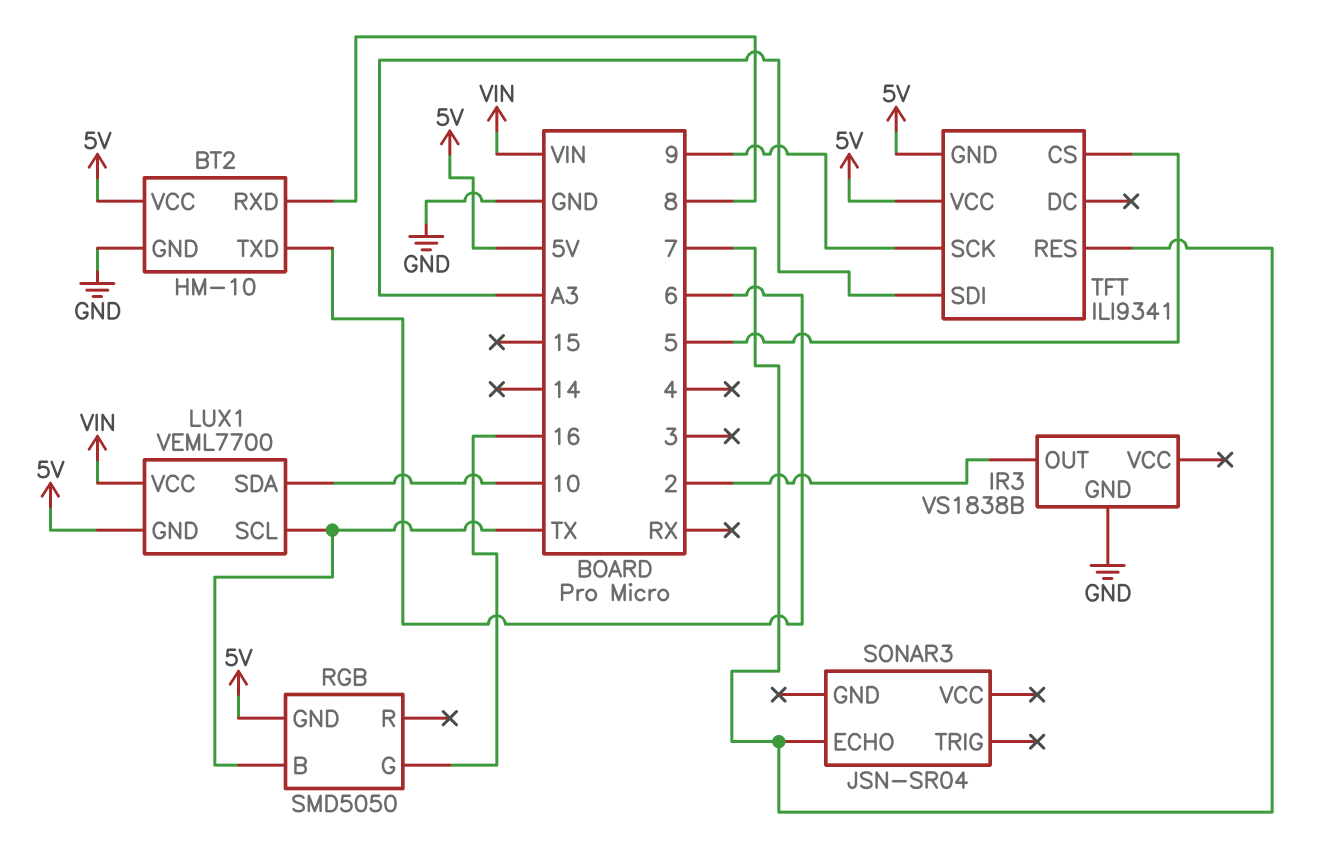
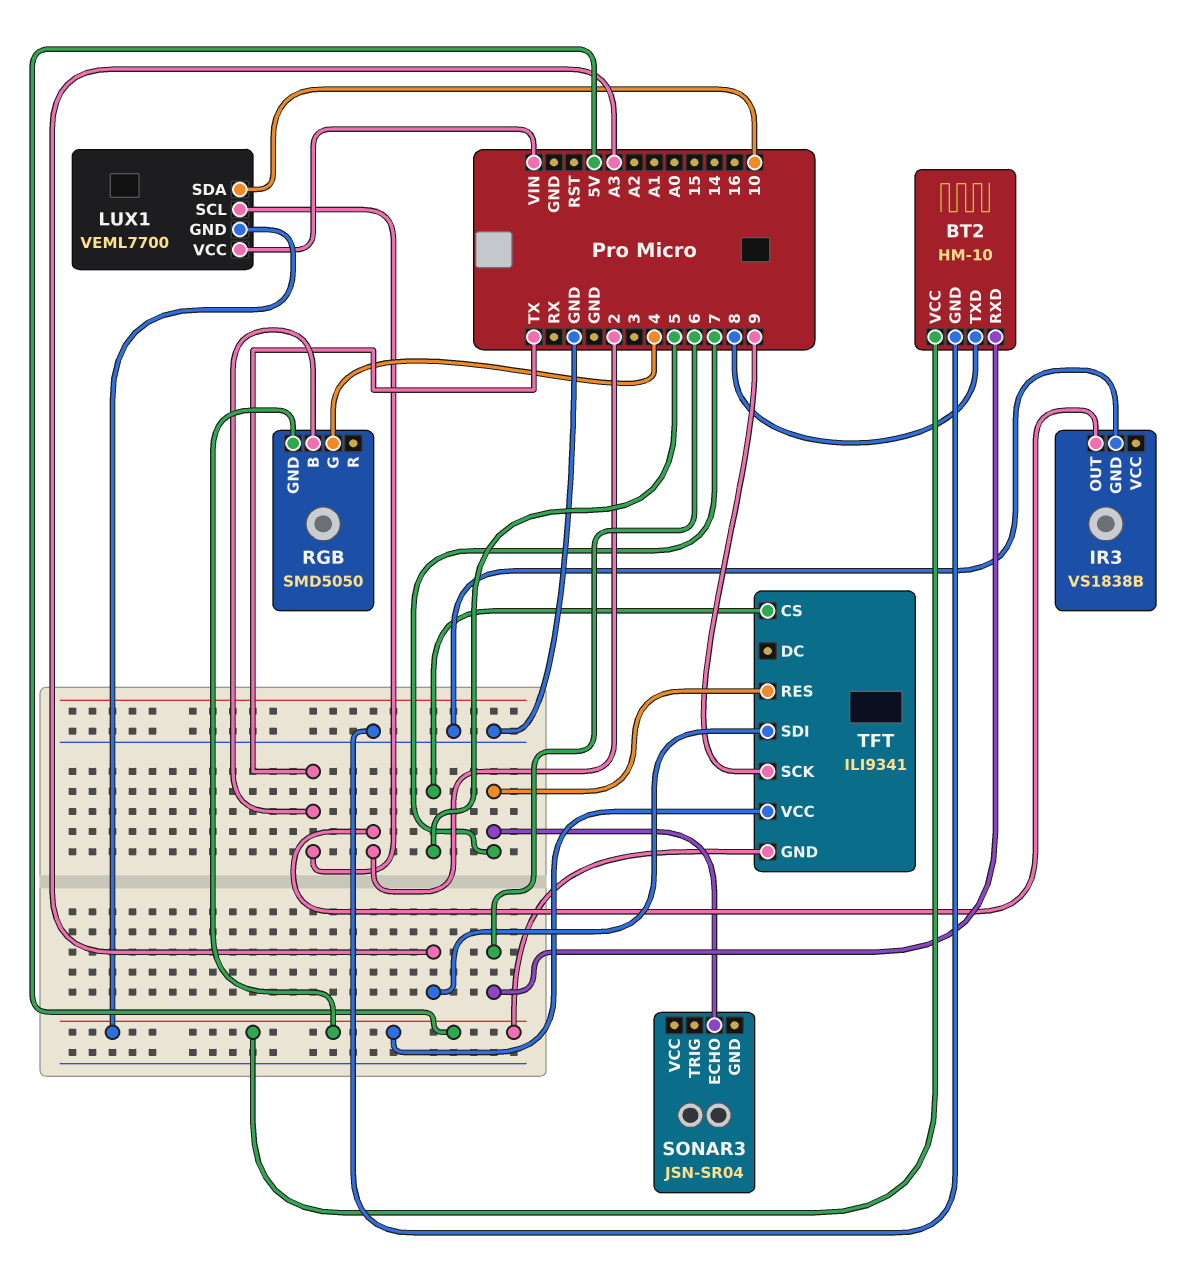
BT2 pin RXD: 8 -> 6
BT2 pin TXD: 6 -> 8
RGB pin G: 16 -> 4

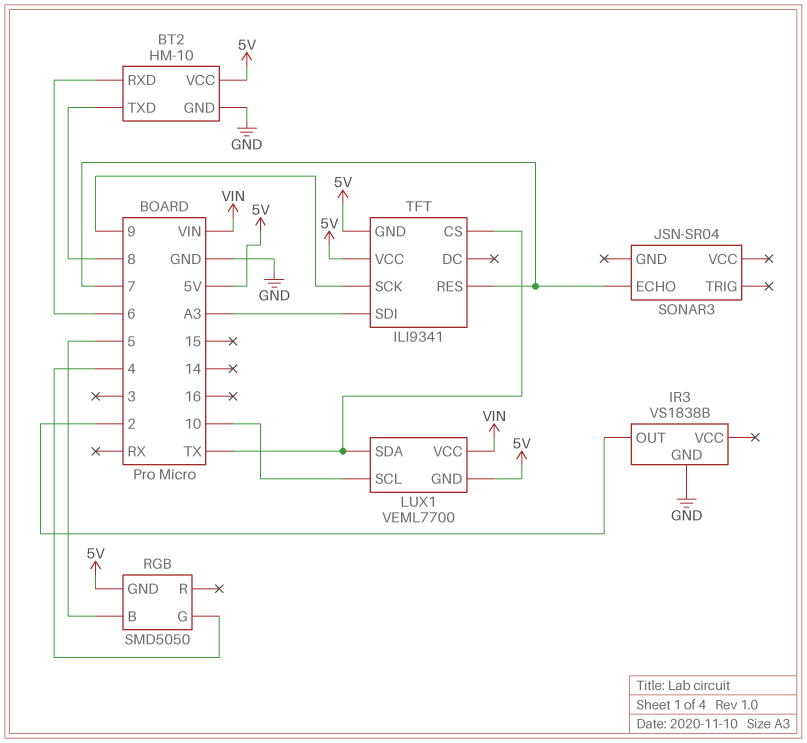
LUX1 pin SCL: TX -> 10
LUX1 pin SDA: 10 -> TX
RGB pin B: TX -> 5
TFT pin CS: 5 -> TX

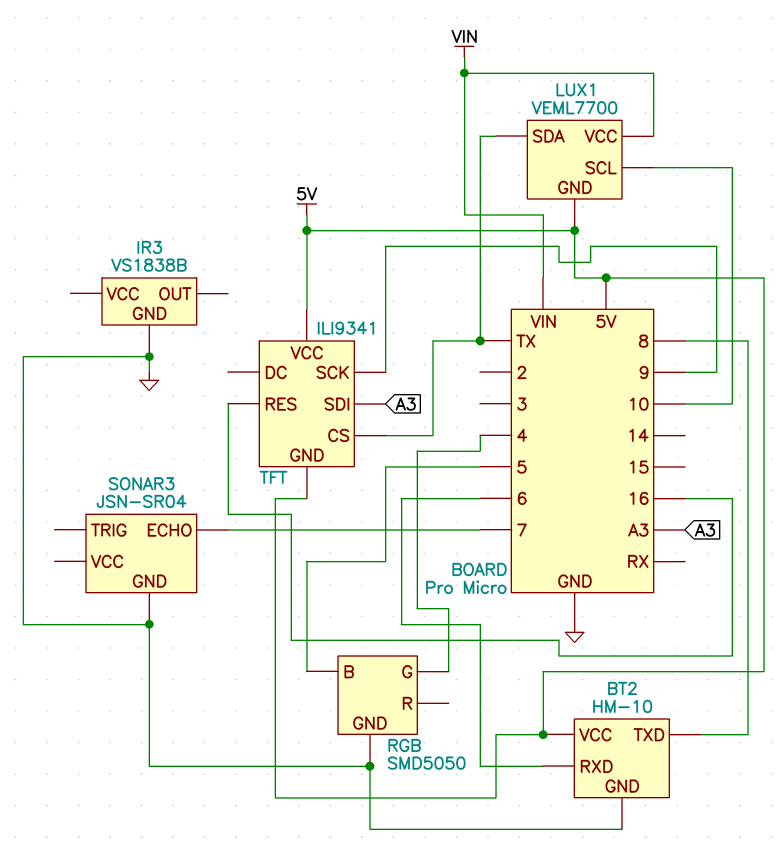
IR3 pin OUT: 2 -> none
RGB pin GND: 5V -> GND
SONAR3 pin GND: none -> GND
TFT pin RES: 7 -> 16

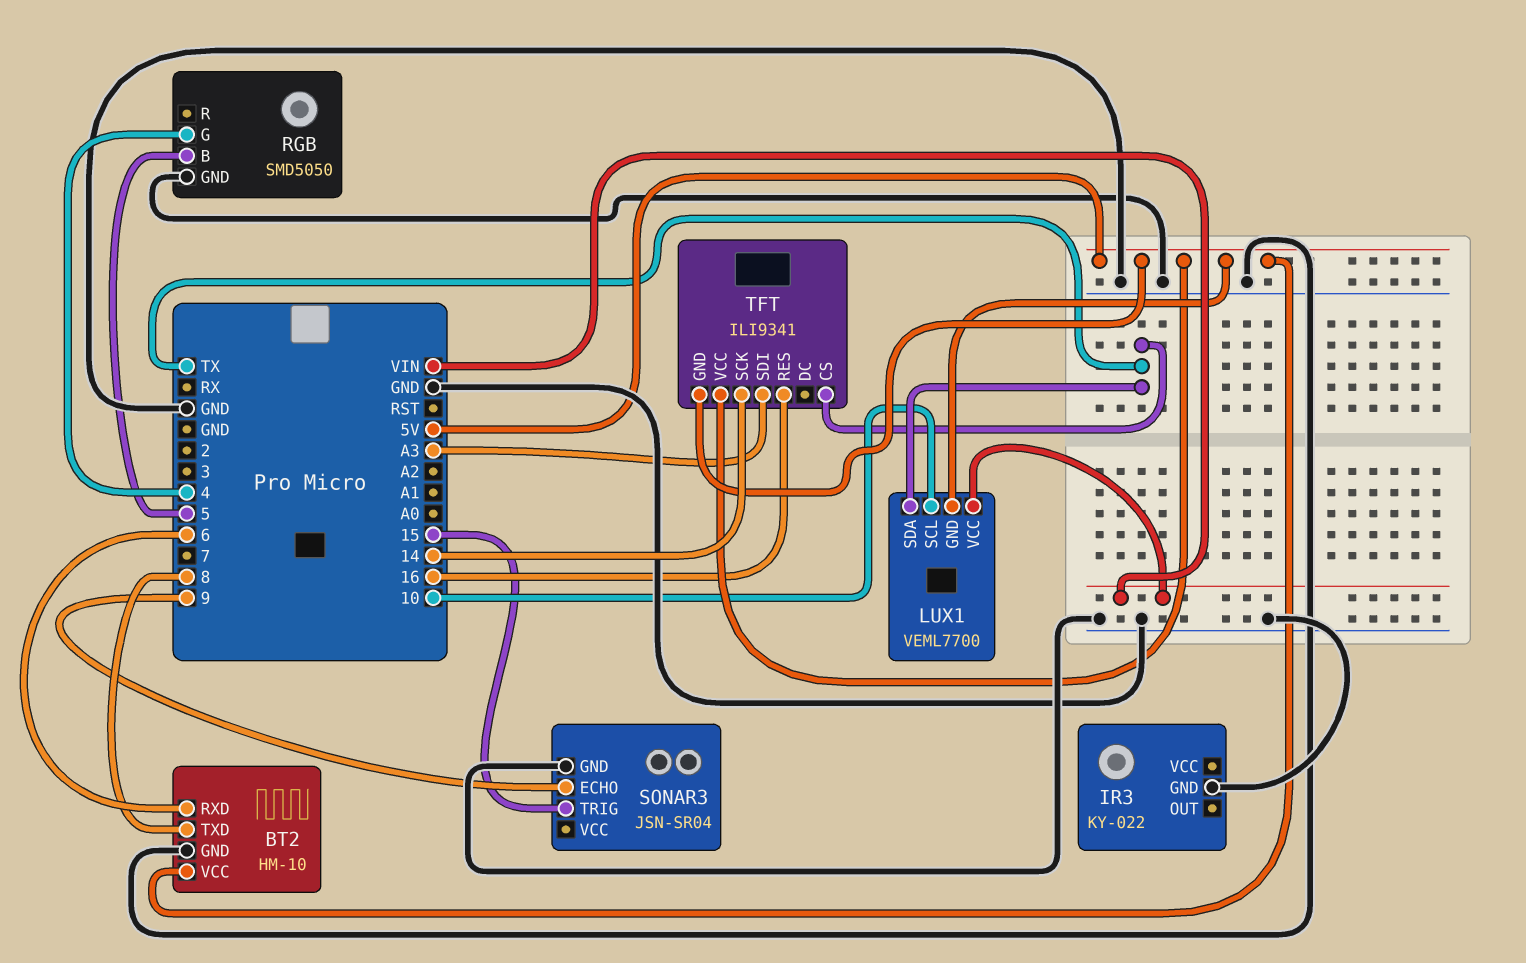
IR3: VS1838B -> KY-022
SONAR3 pin ECHO: 7 -> 9
SONAR3 pin TRIG: none -> 15
TFT pin SCK: 9 -> 14

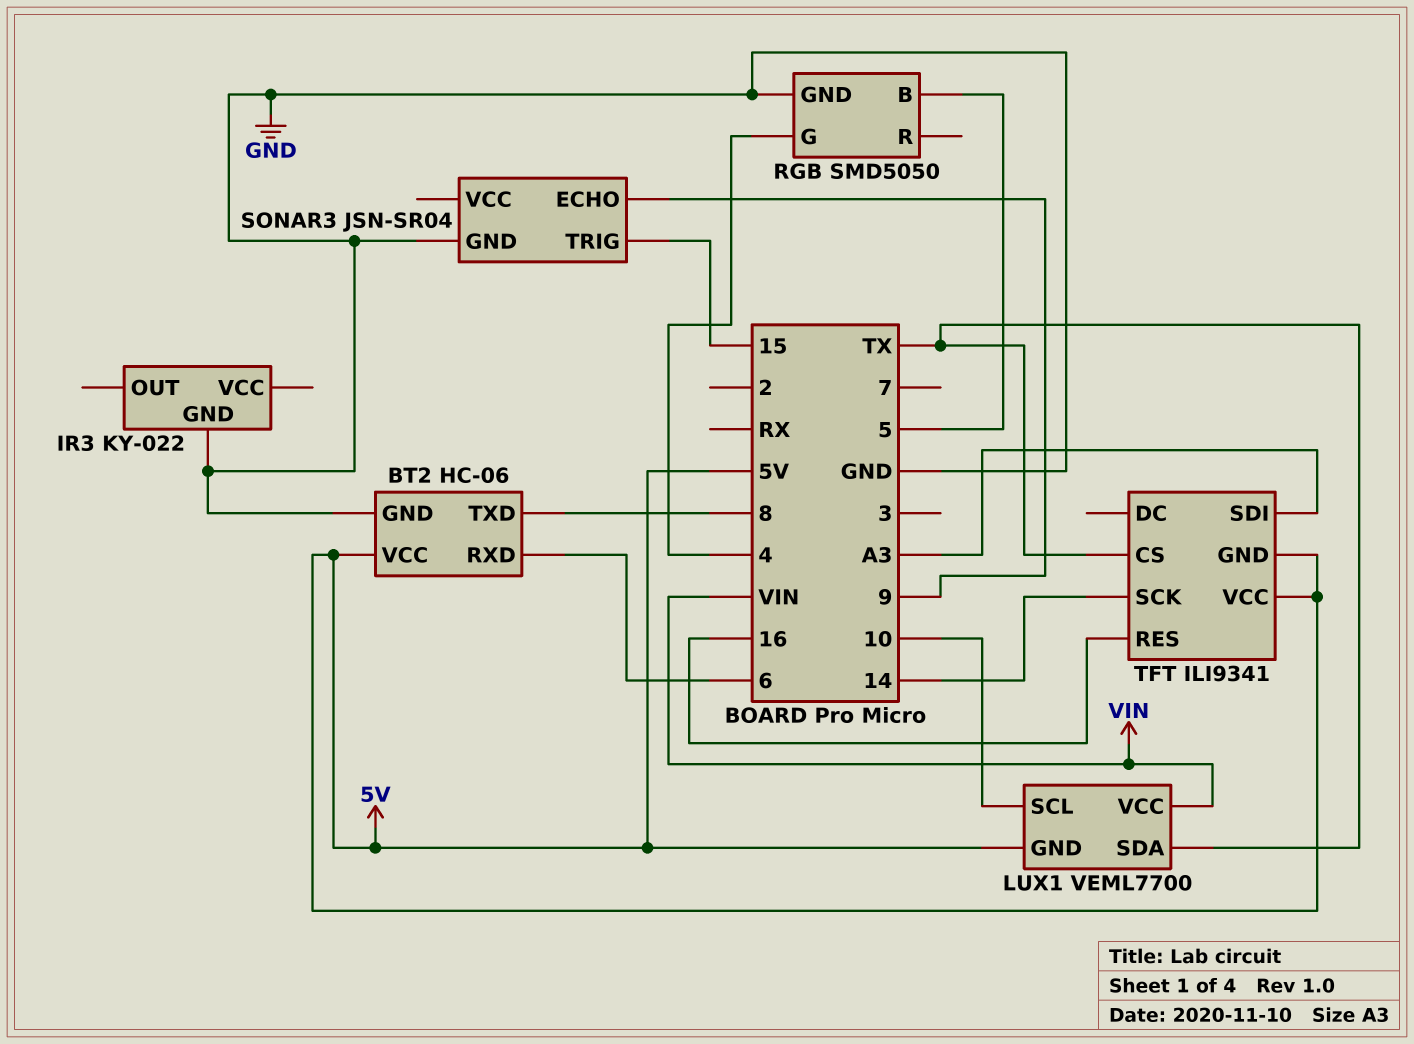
BT2: HM-10 -> HC-06

